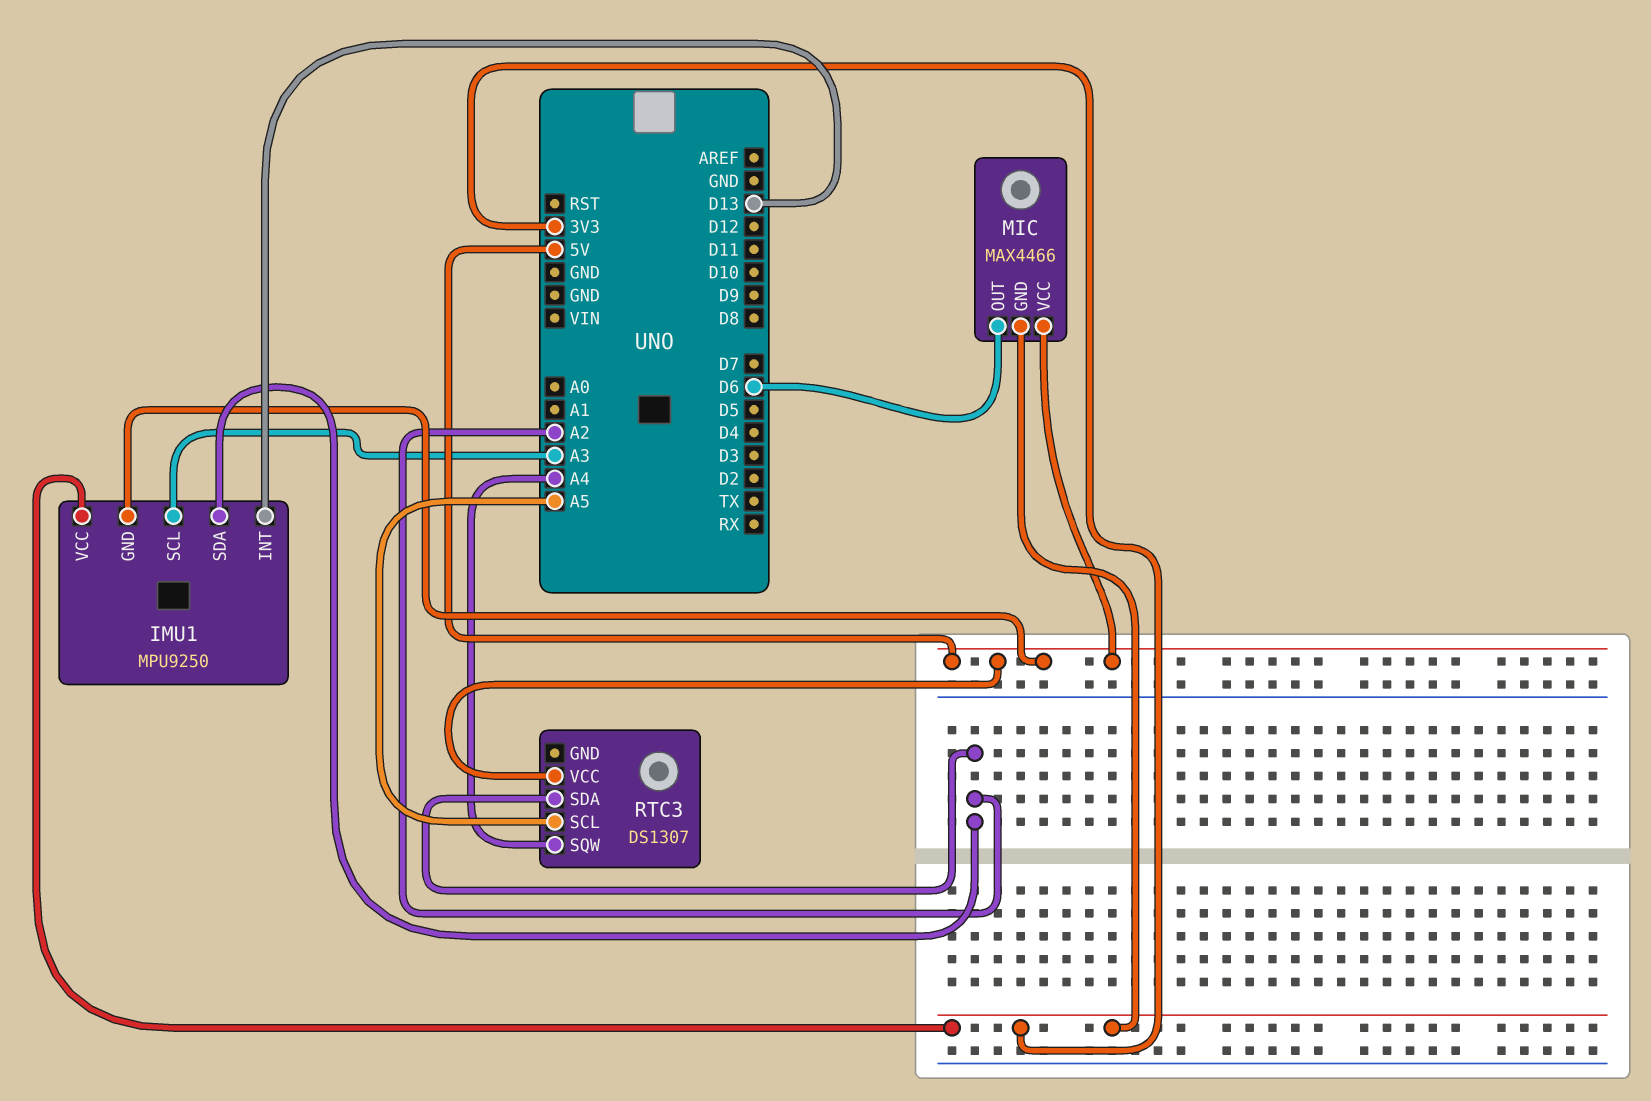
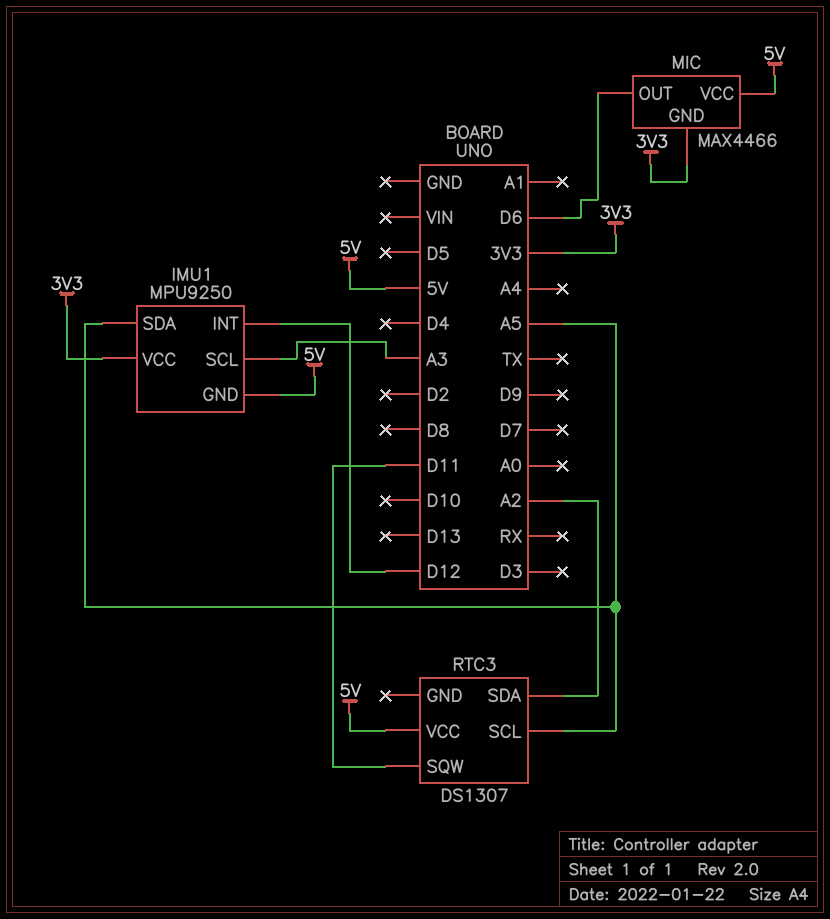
IMU1 pin INT: D13 -> D12
IMU1 pin SDA: A2 -> A5
RTC3 pin SQW: A4 -> D11

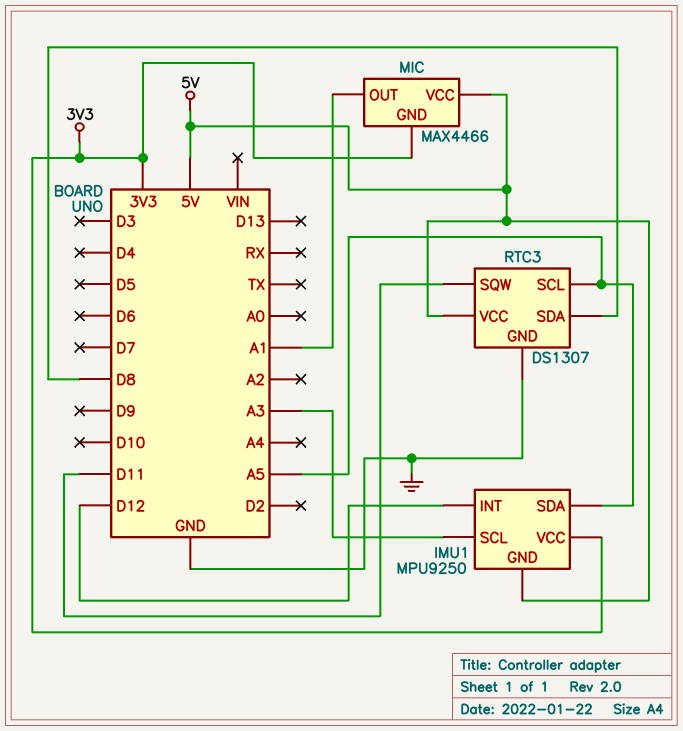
MIC pin OUT: D6 -> A1
RTC3 pin GND: none -> GND
RTC3 pin SDA: A2 -> D8

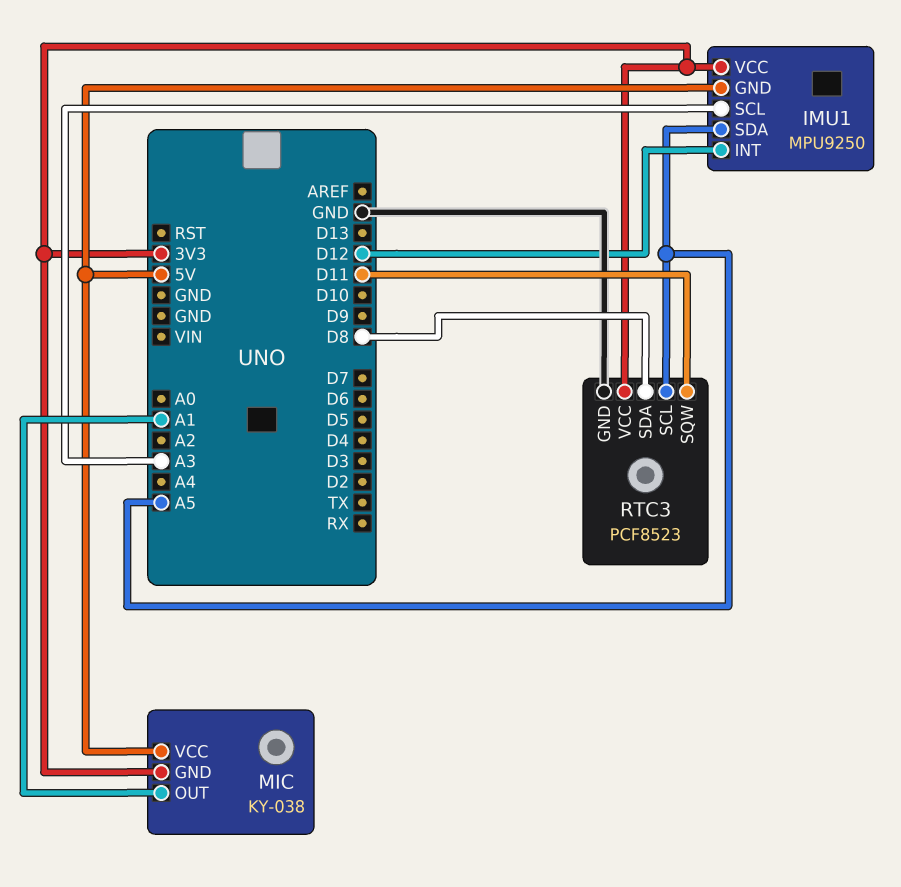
MIC: MAX4466 -> KY-038
RTC3: DS1307 -> PCF8523
RTC3 pin VCC: 5V -> 3V3

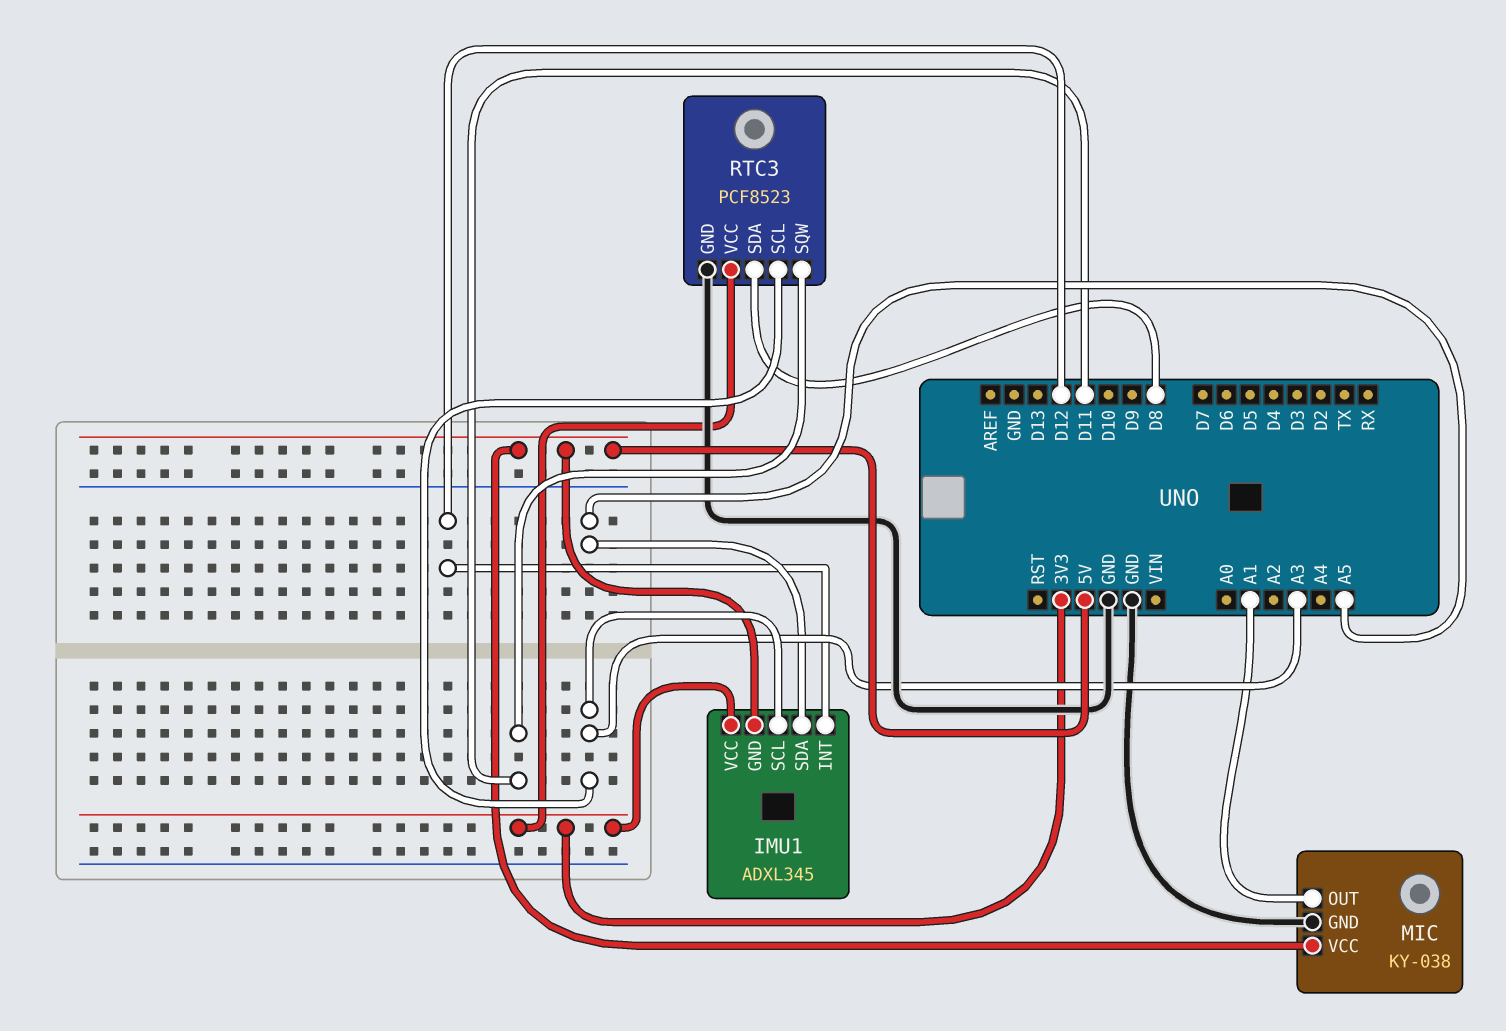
IMU1: MPU9250 -> ADXL345
MIC pin GND: 3V3 -> GND
RTC3 pin SCL: A5 -> A3

